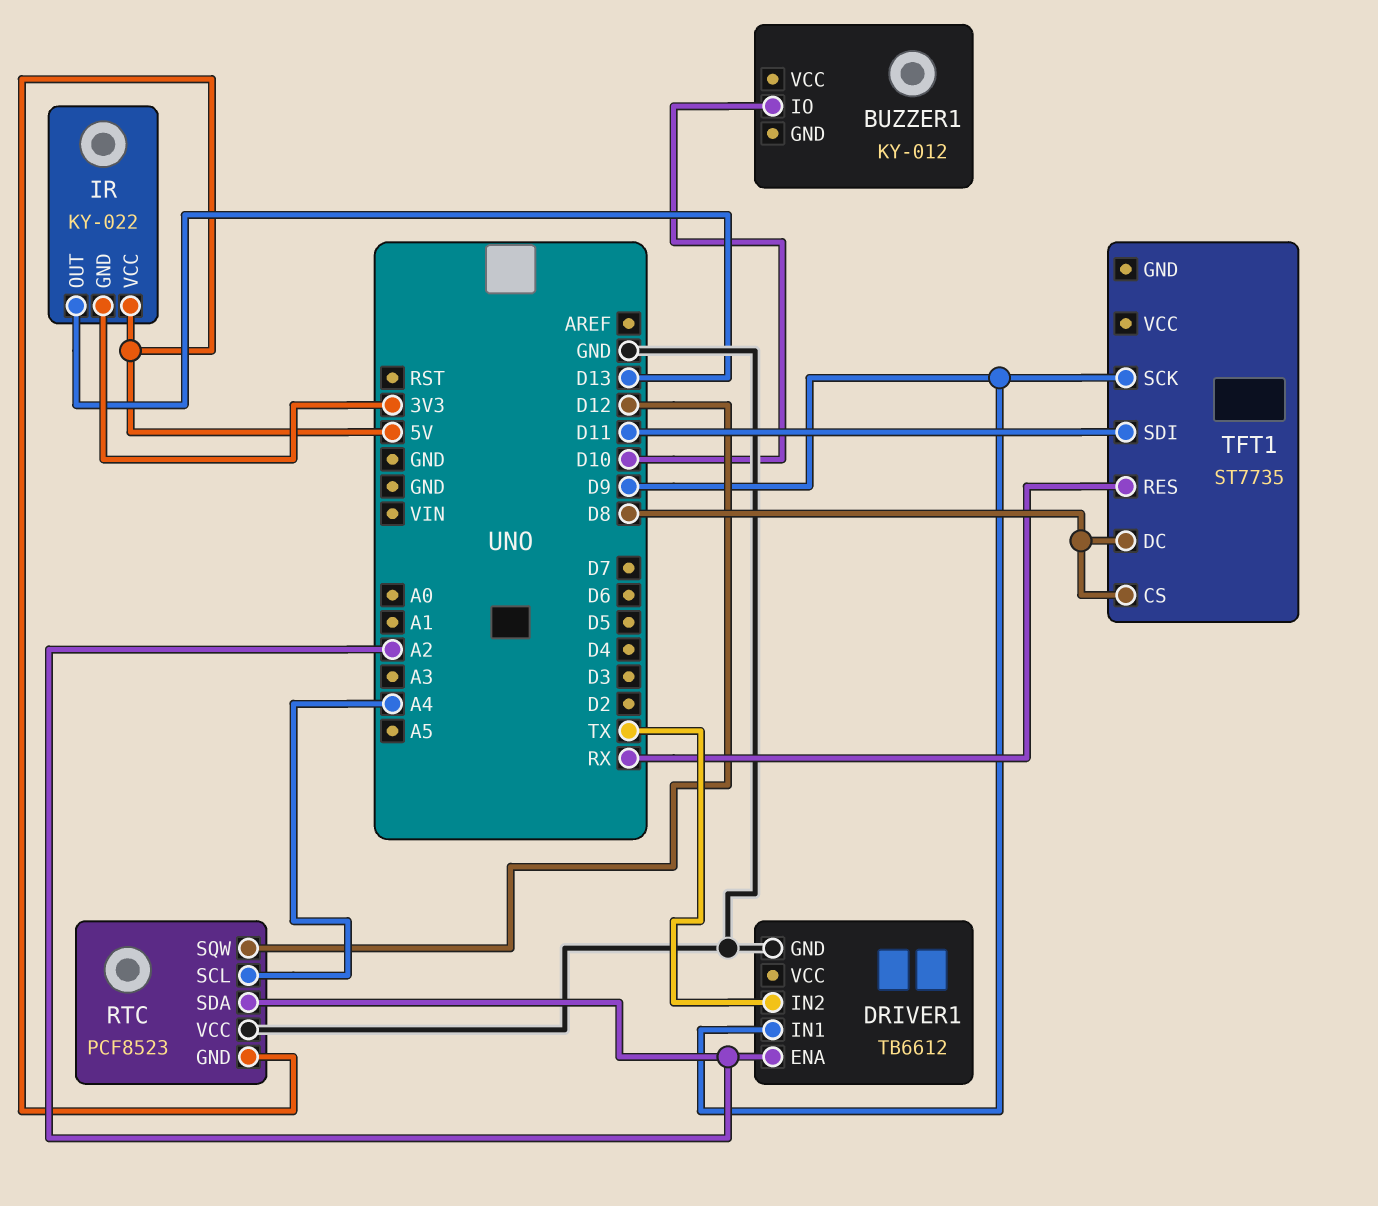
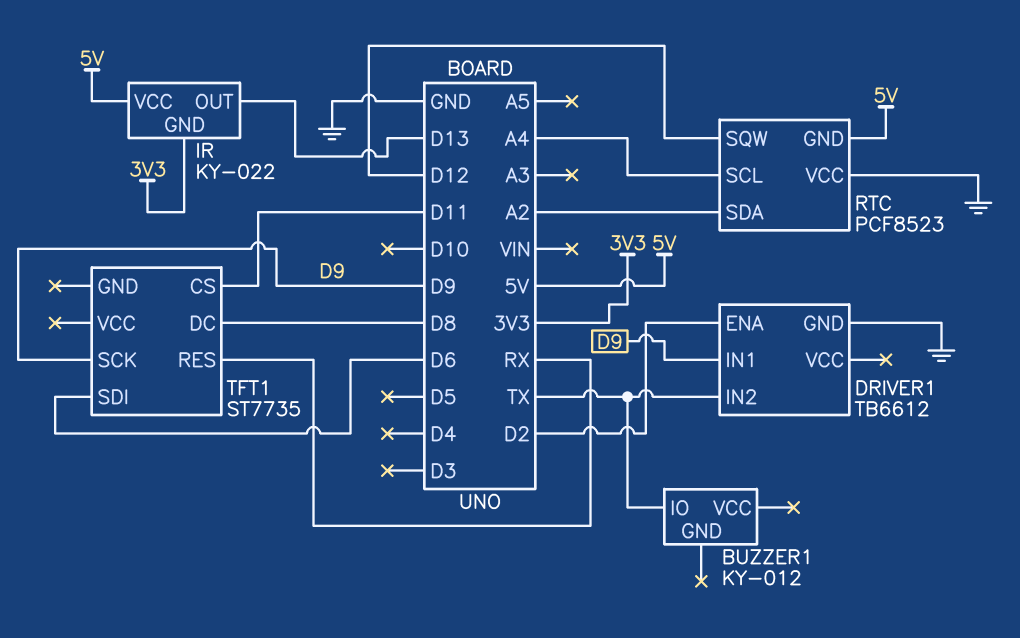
BUZZER1 pin IO: D10 -> TX
DRIVER1 pin ENA: A2 -> D2
TFT1 pin CS: D8 -> D11
TFT1 pin SDI: D11 -> D6

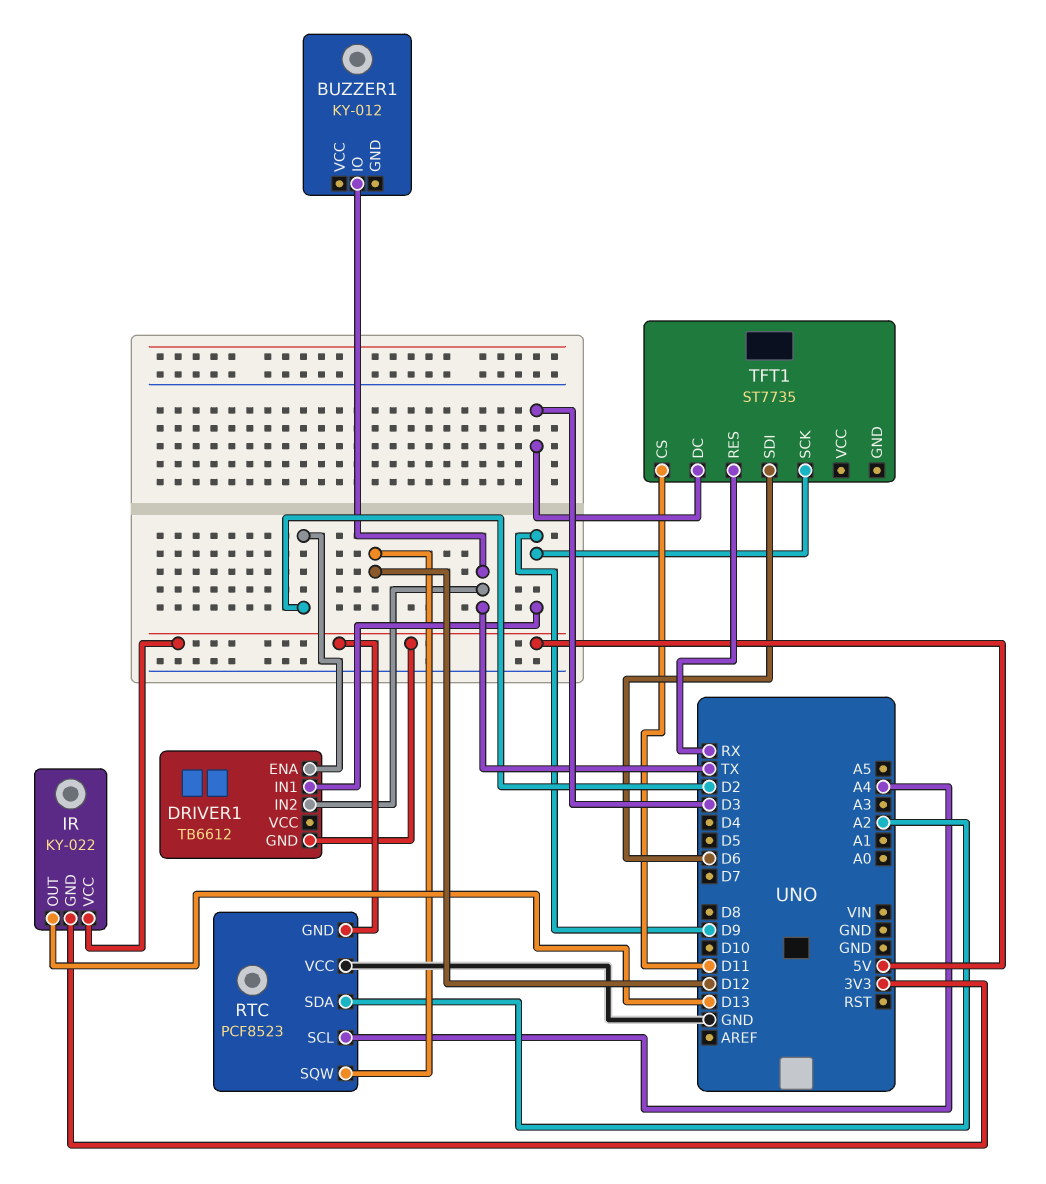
DRIVER1 pin GND: GND -> 5V
TFT1 pin DC: D8 -> D3

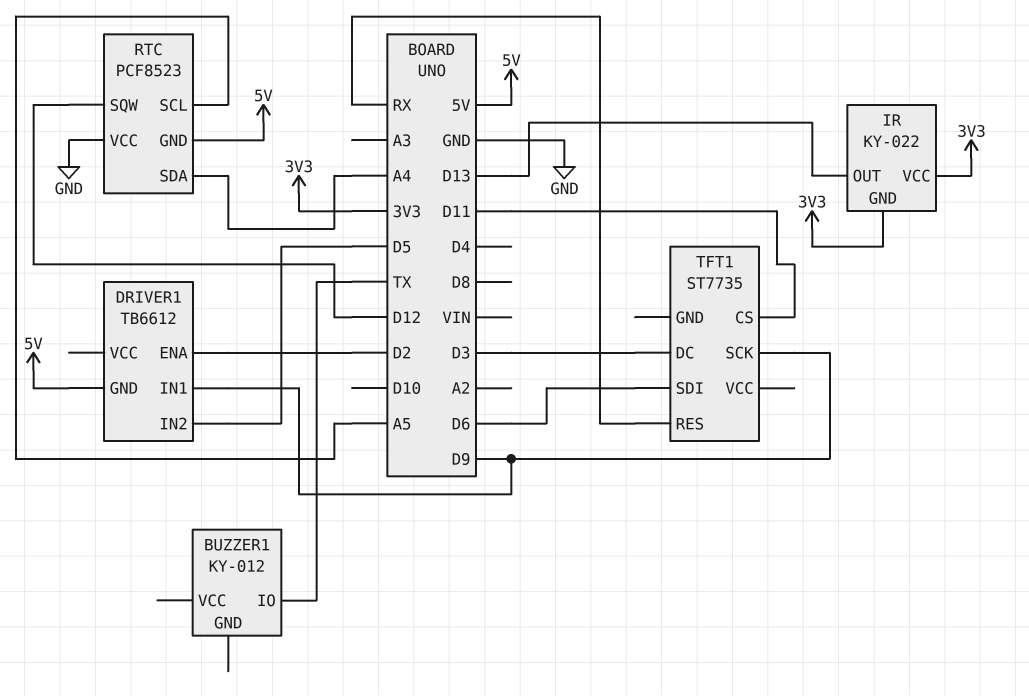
DRIVER1 pin IN2: TX -> D5
IR pin VCC: 5V -> 3V3
RTC pin SCL: A4 -> A5
RTC pin SDA: A2 -> A4

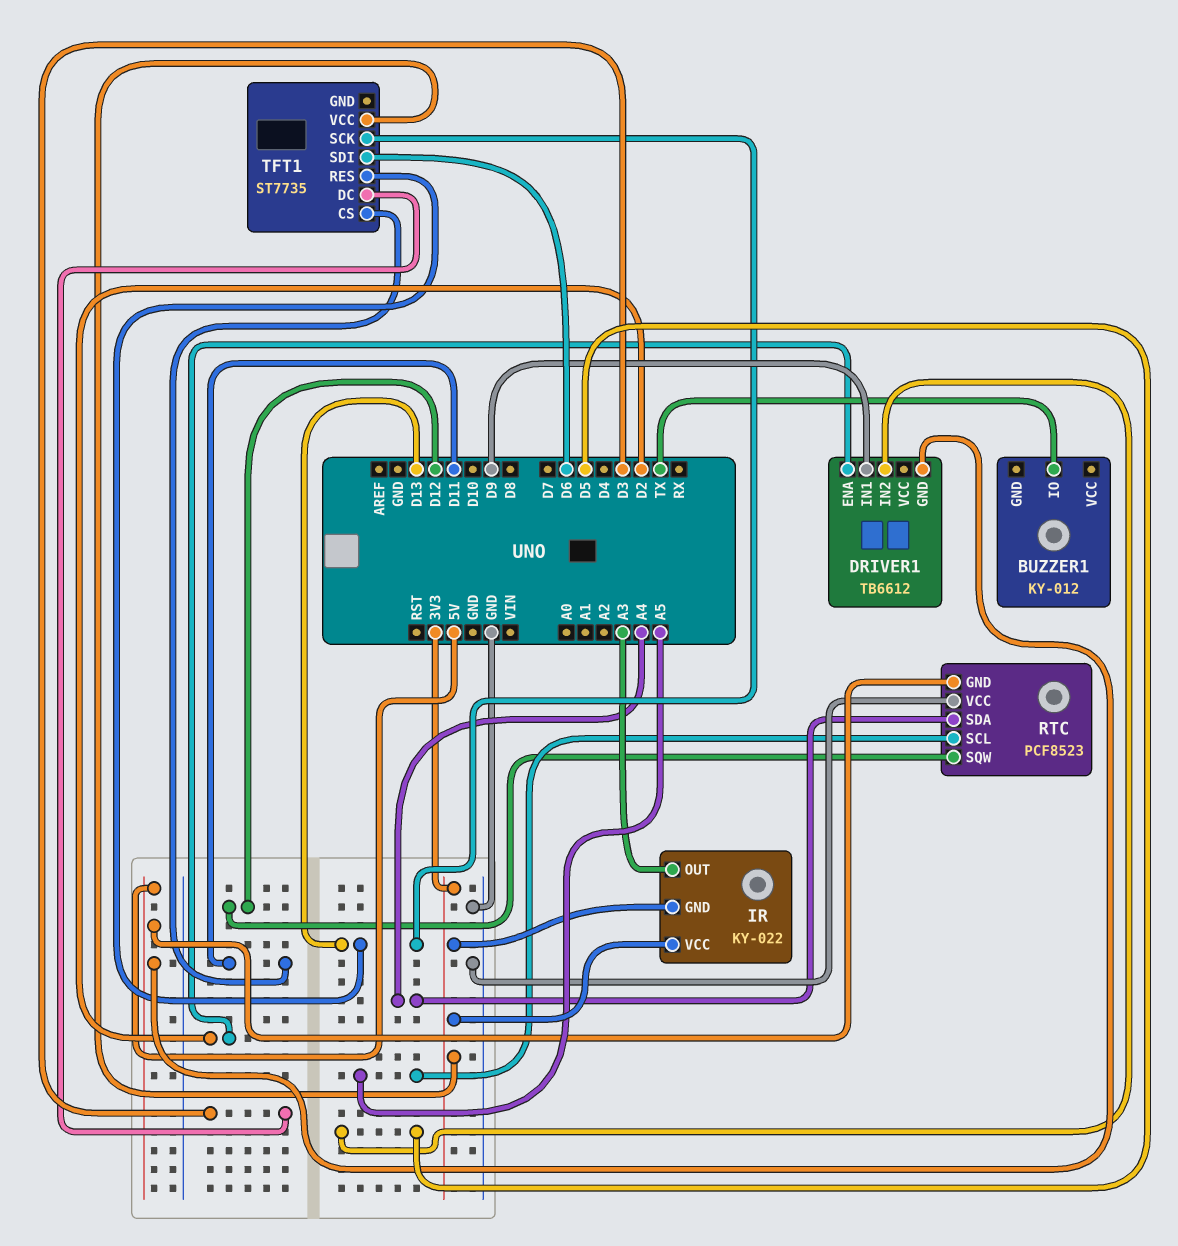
IR pin OUT: D13 -> A3
TFT1 pin RES: RX -> D13
TFT1 pin SCK: D9 -> D13
TFT1 pin VCC: none -> 3V3

